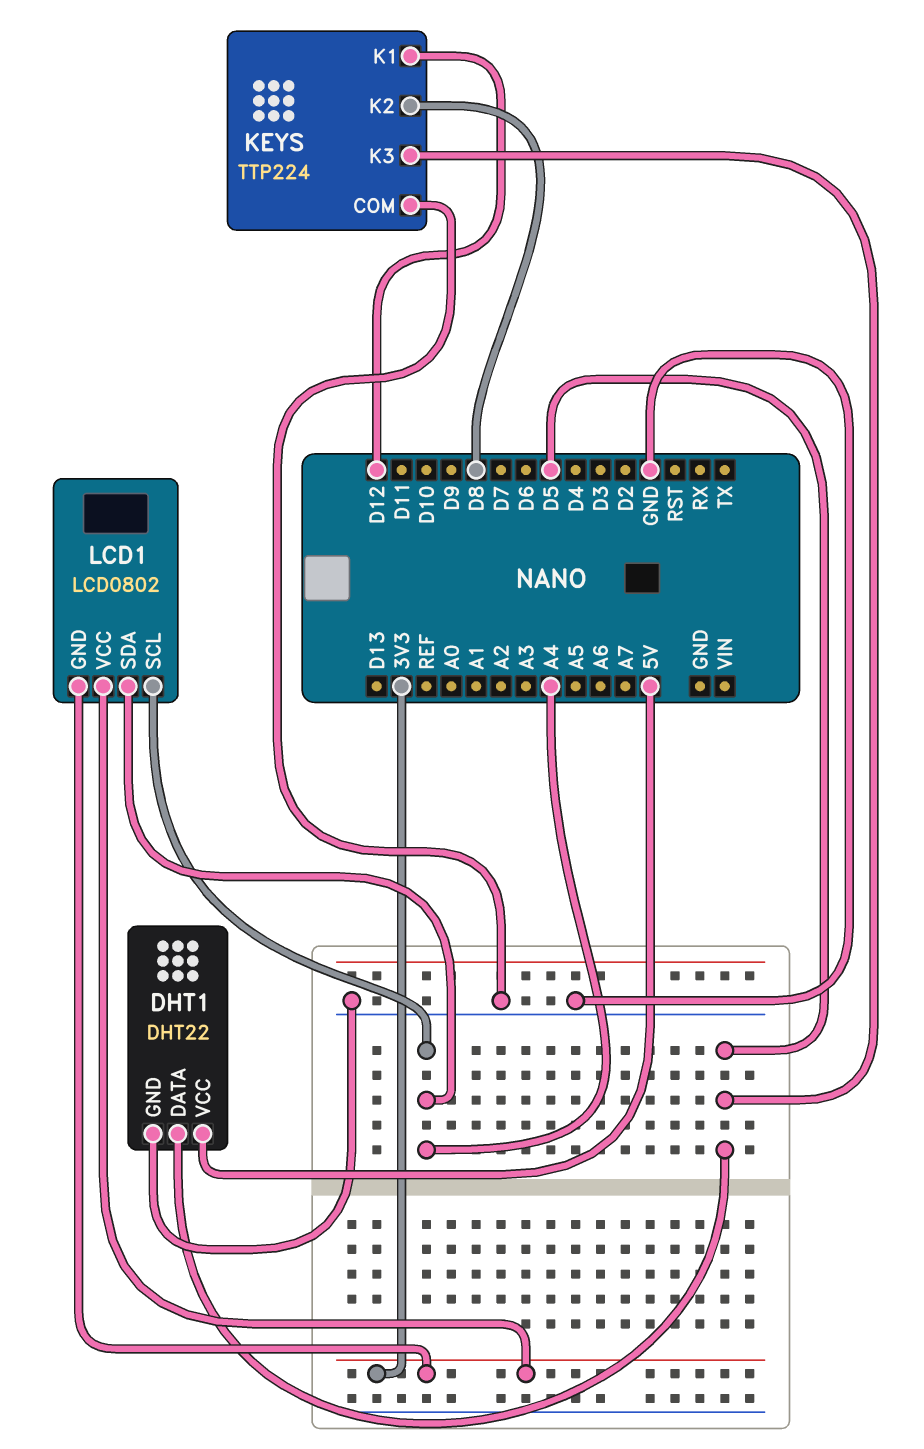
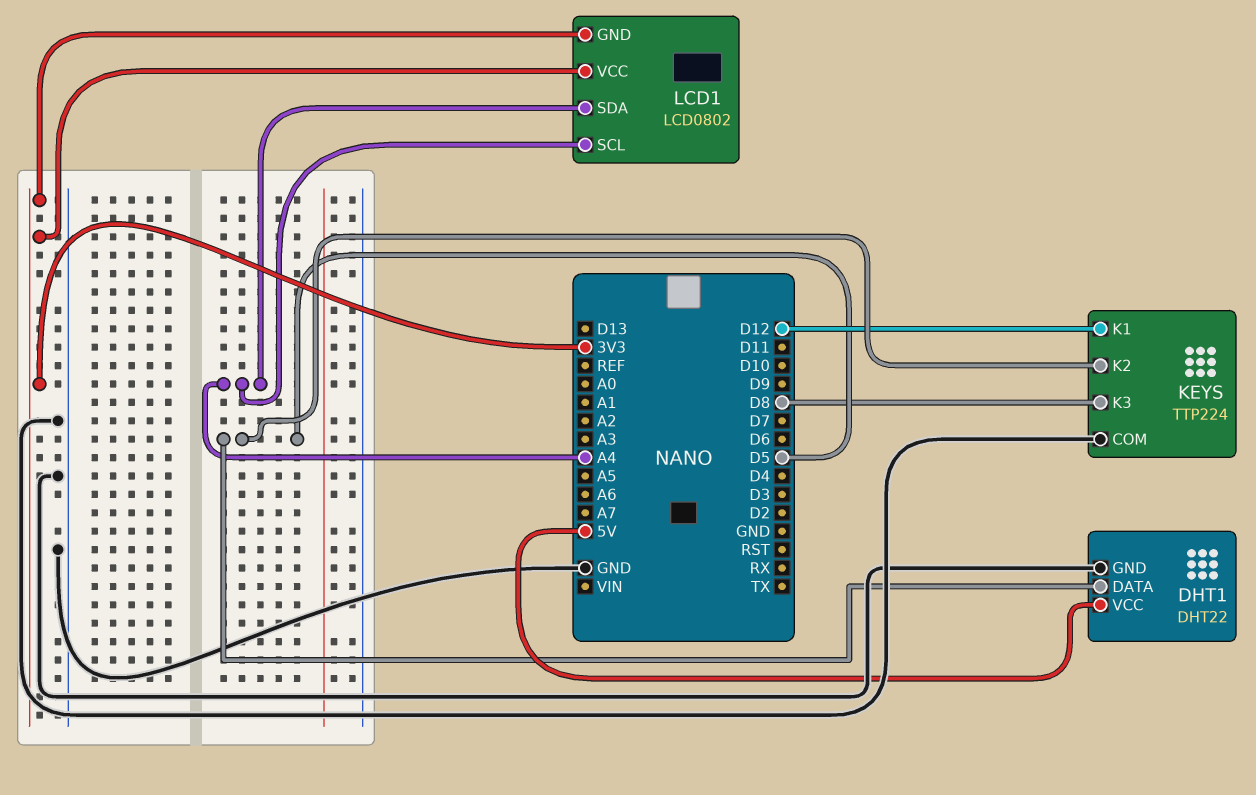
KEYS pin K2: D8 -> D5
KEYS pin K3: D5 -> D8

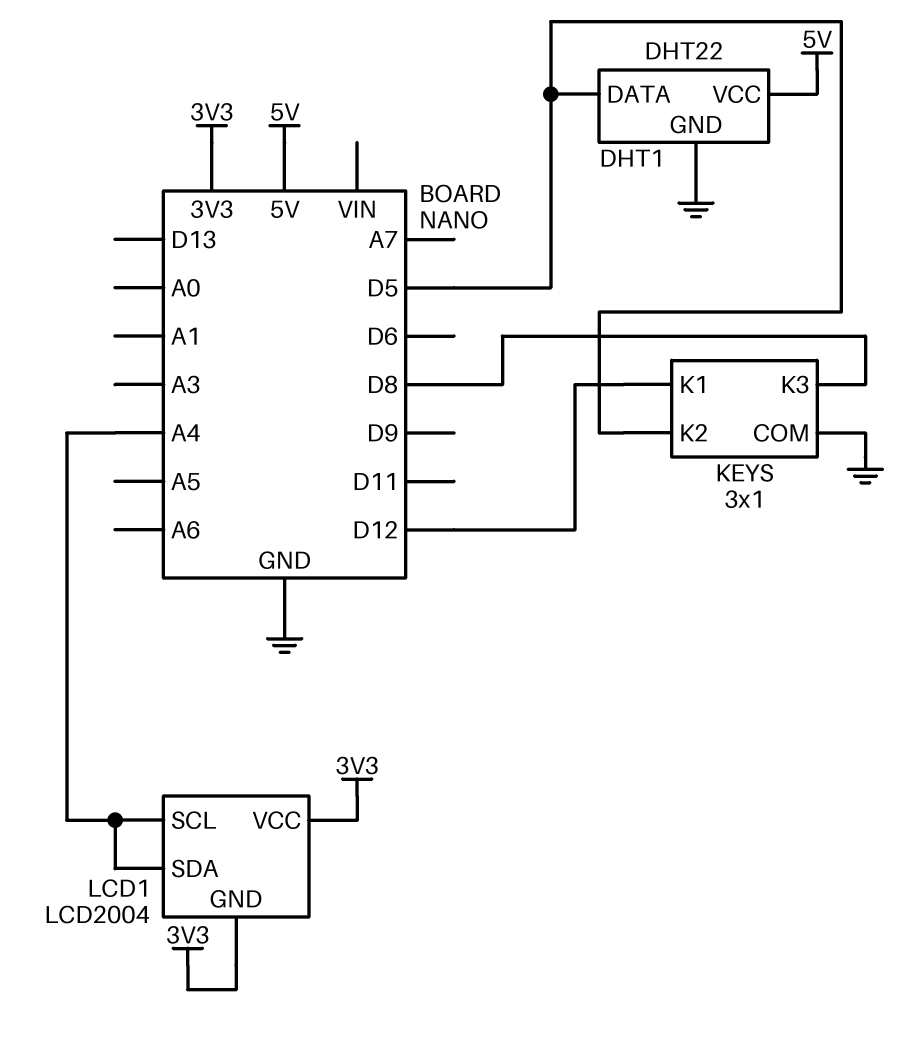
KEYS: TTP224 -> 3x1
LCD1: LCD0802 -> LCD2004

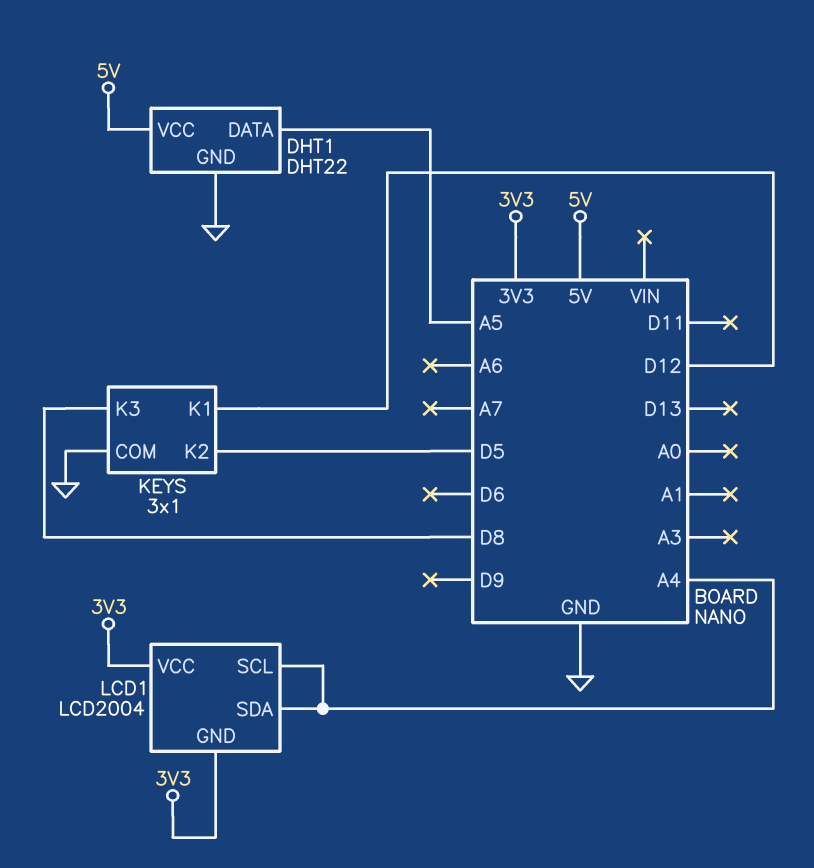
DHT1 pin DATA: D5 -> A5

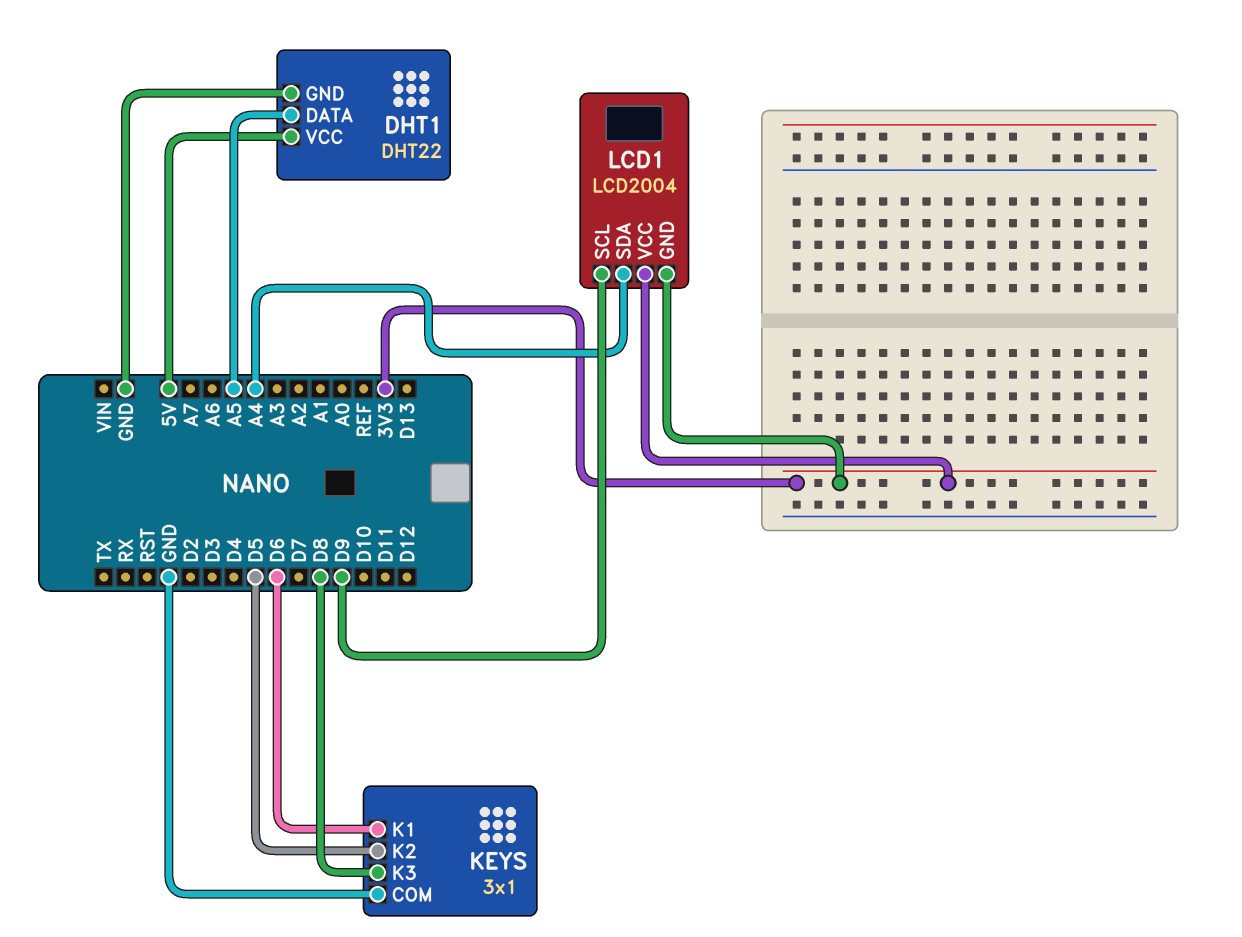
KEYS pin K1: D12 -> D6
LCD1 pin SCL: A4 -> D9

